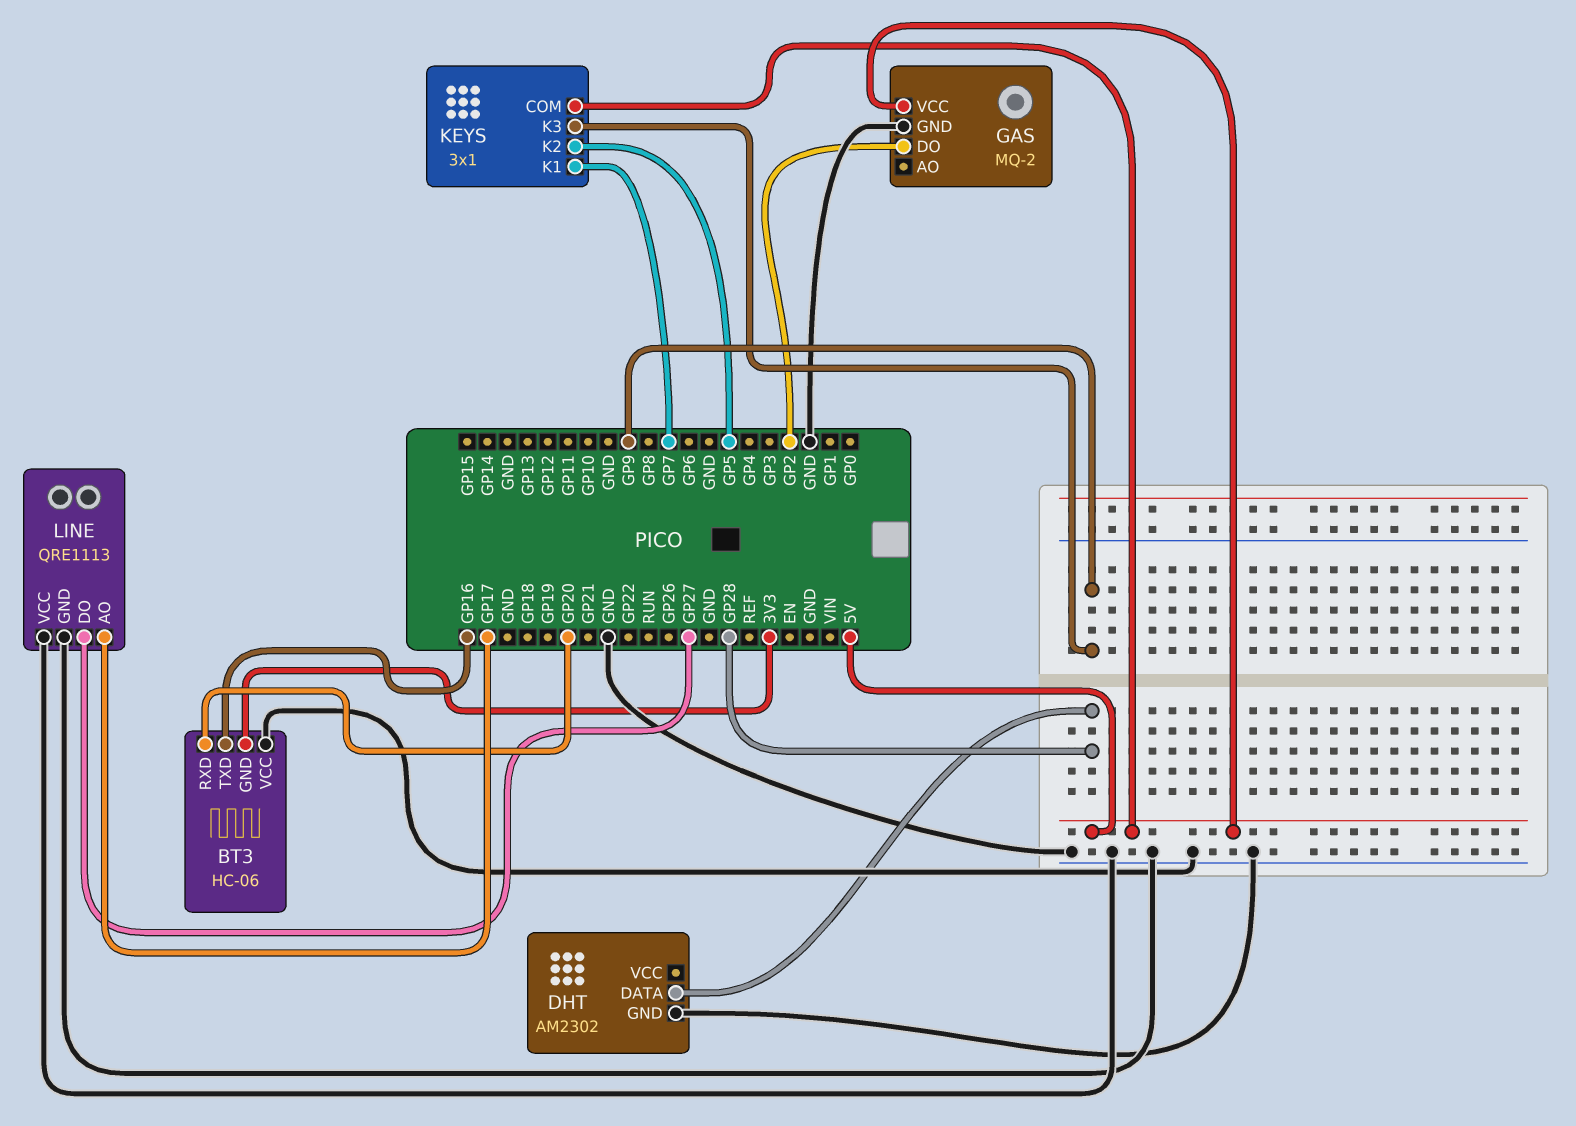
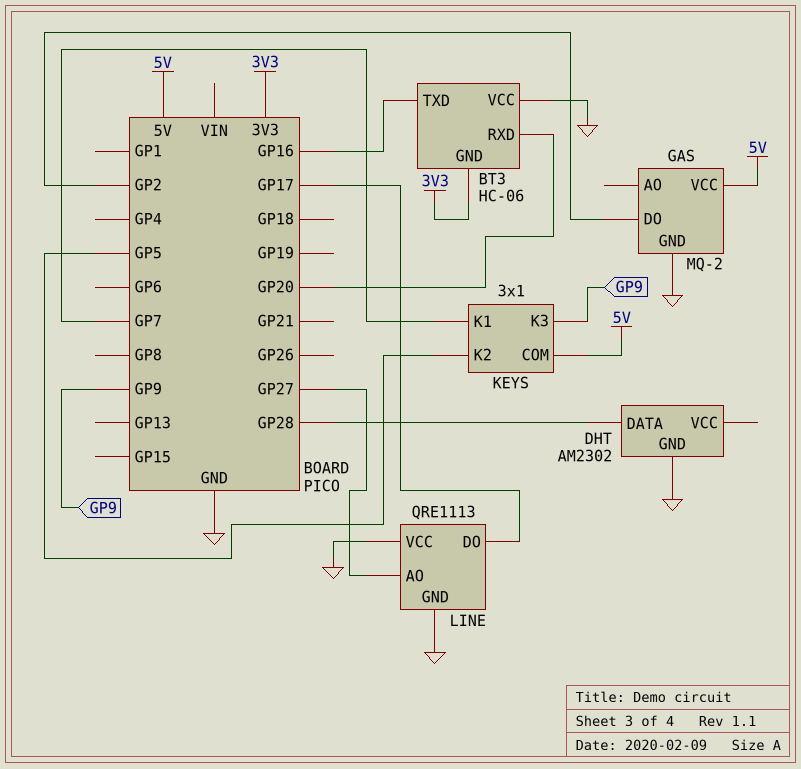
LINE pin AO: GP17 -> GP27
LINE pin DO: GP27 -> GP17

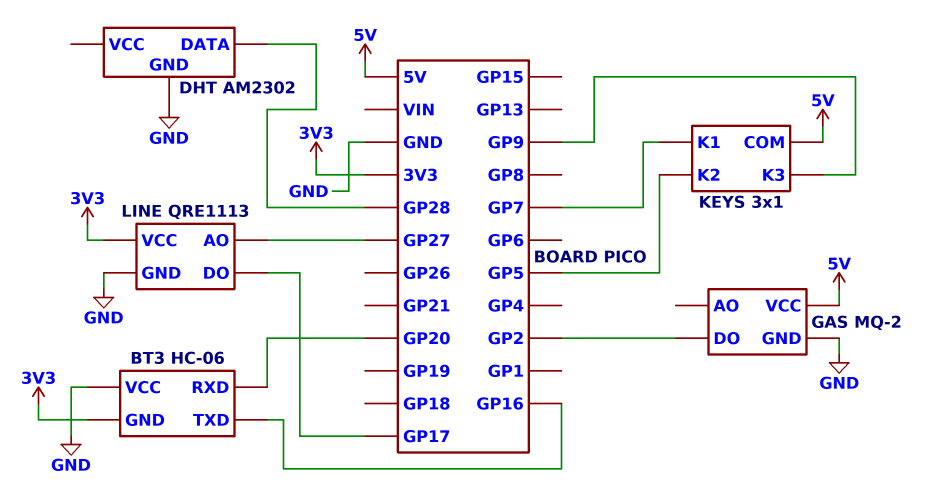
LINE pin VCC: GND -> 3V3

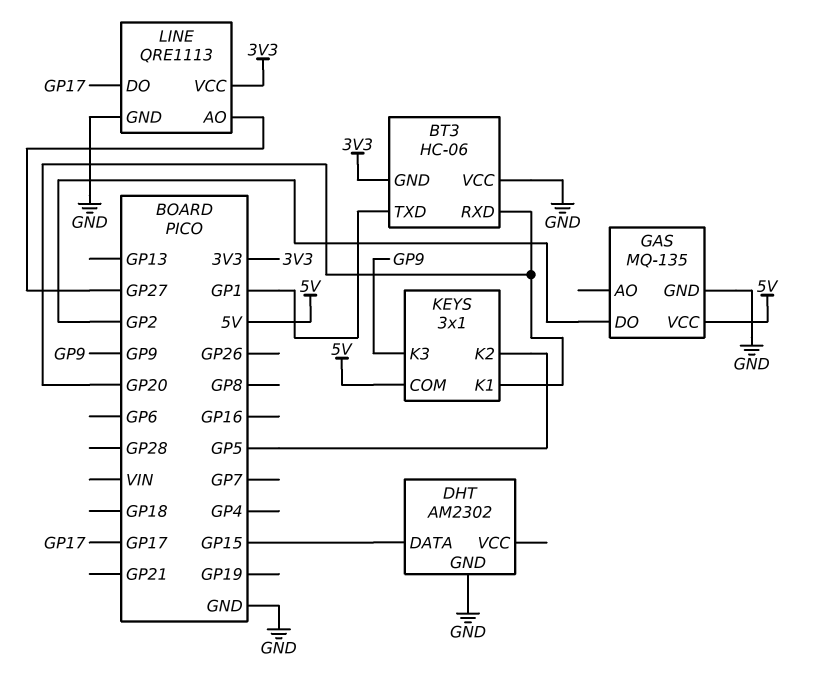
BT3 pin TXD: GP16 -> GP1
DHT pin DATA: GP28 -> GP15
GAS: MQ-2 -> MQ-135
KEYS pin K1: GP7 -> GP20

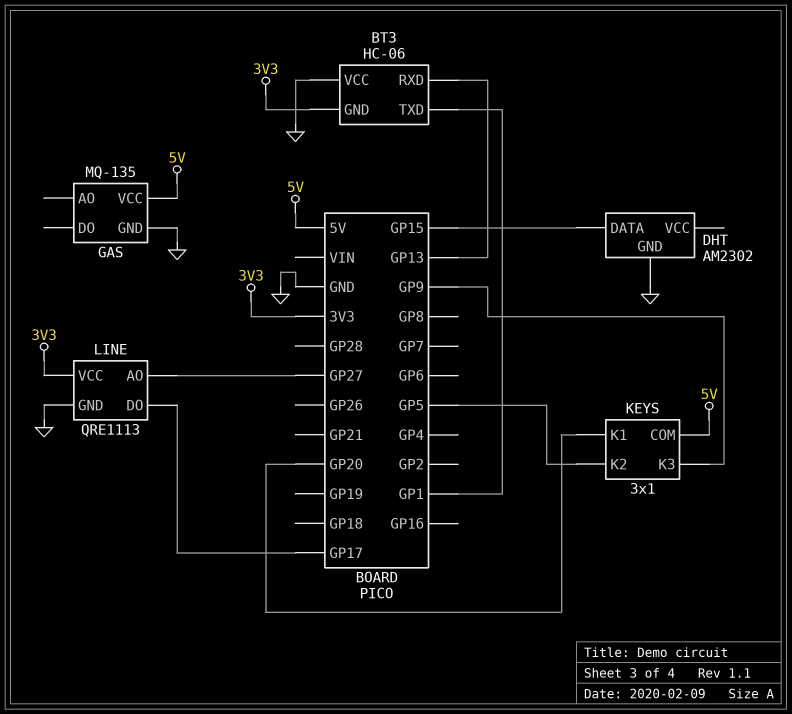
BT3 pin RXD: GP20 -> GP13
GAS pin DO: GP2 -> none

